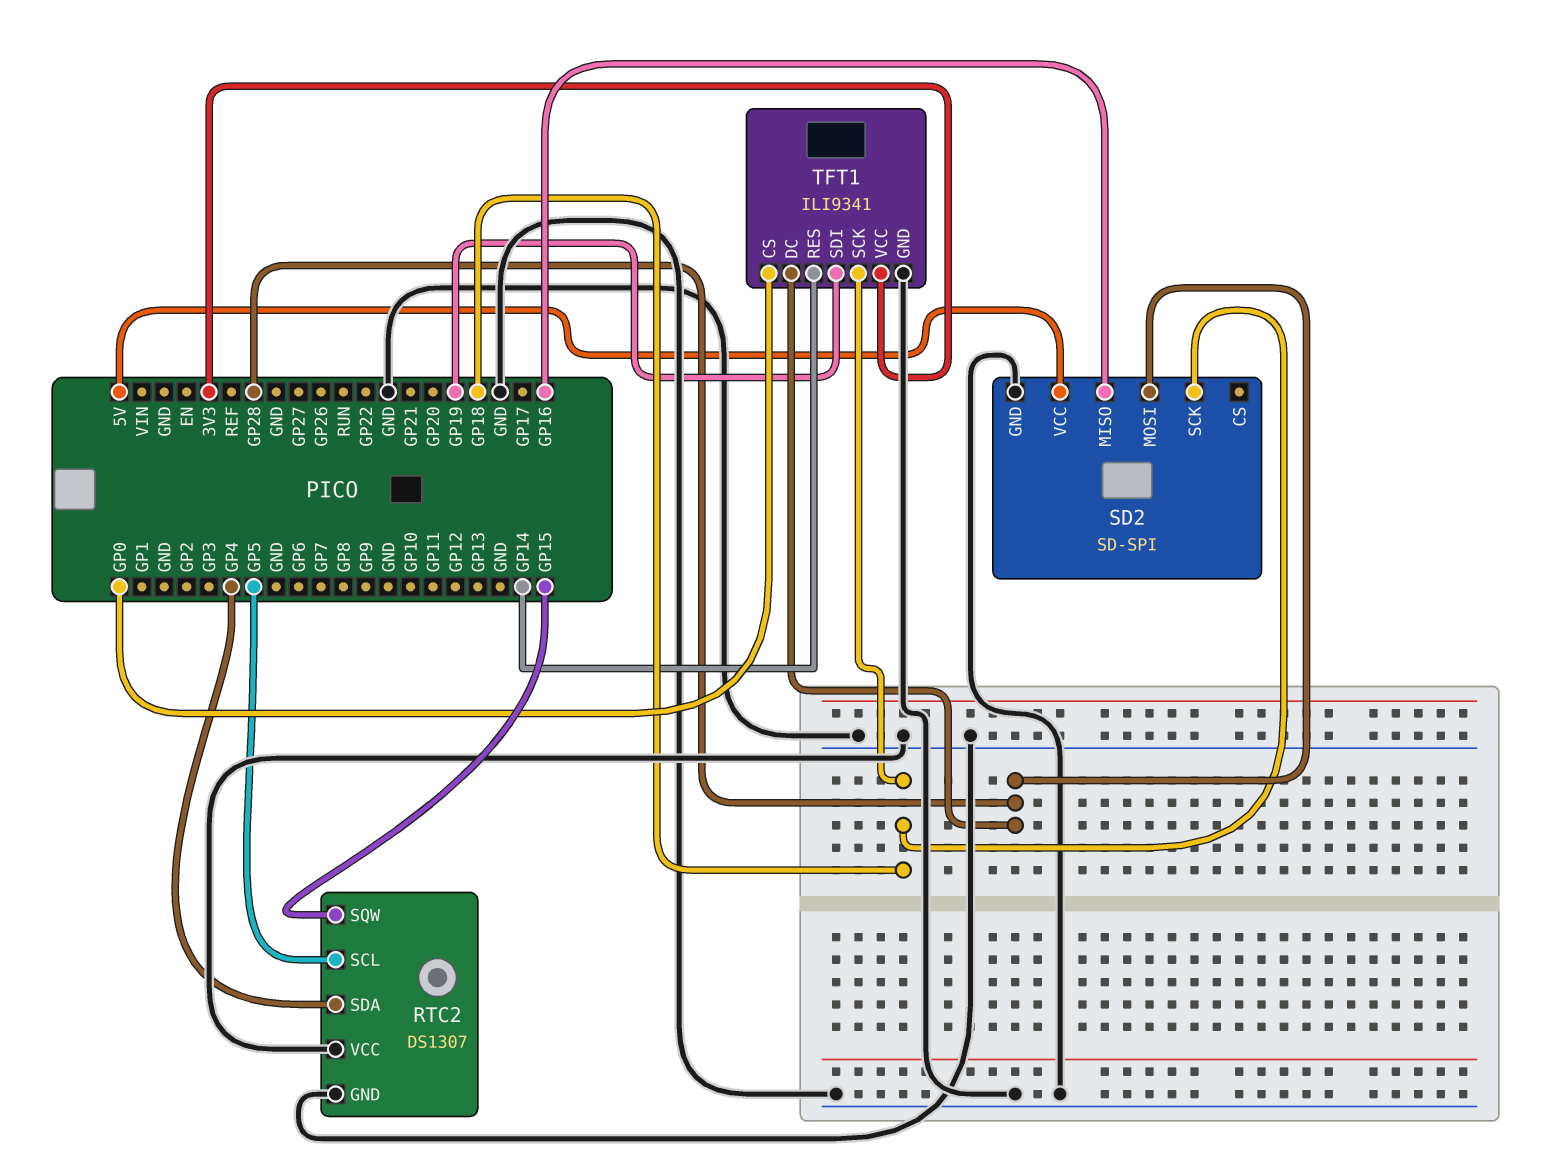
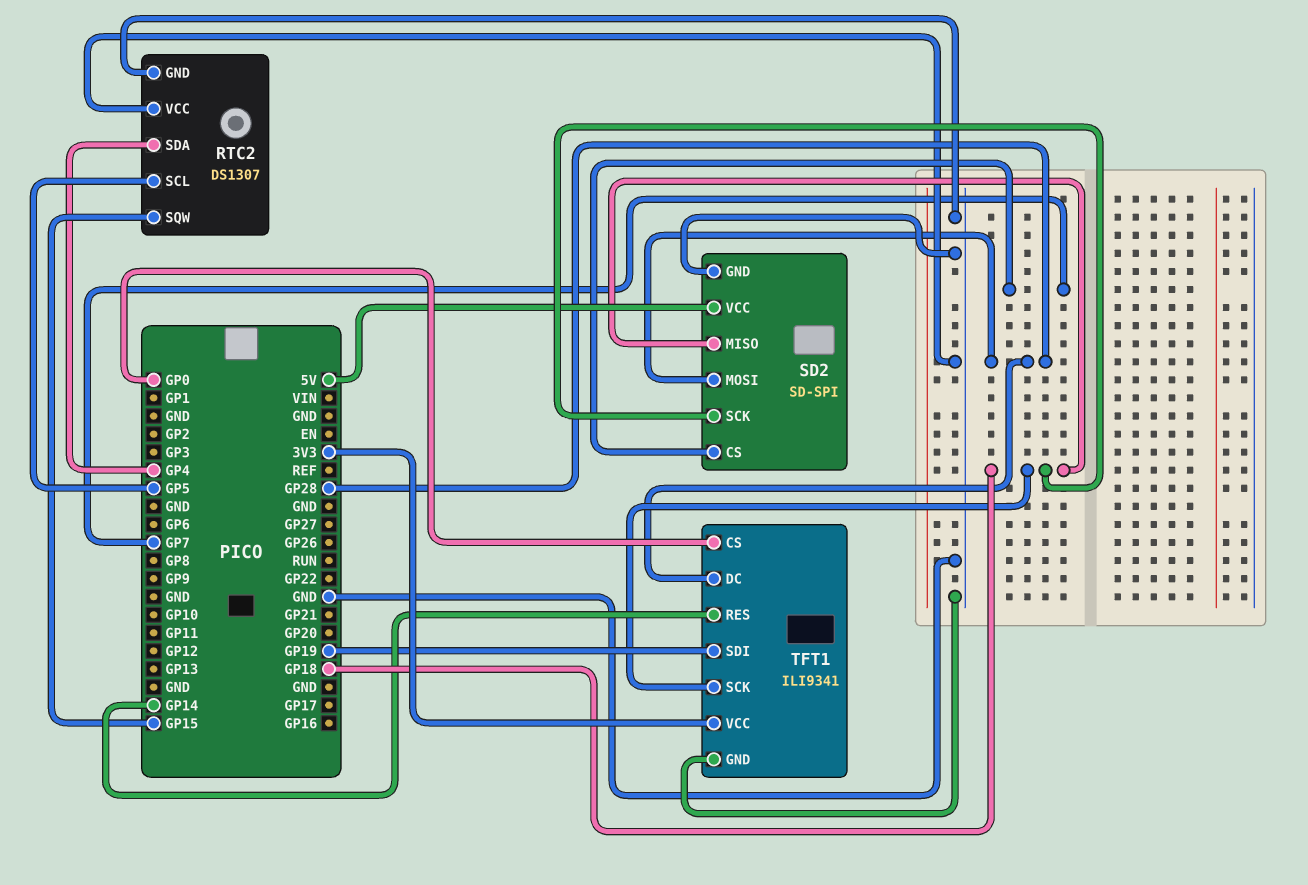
SD2 pin CS: none -> GP7
SD2 pin MISO: GP16 -> GP18

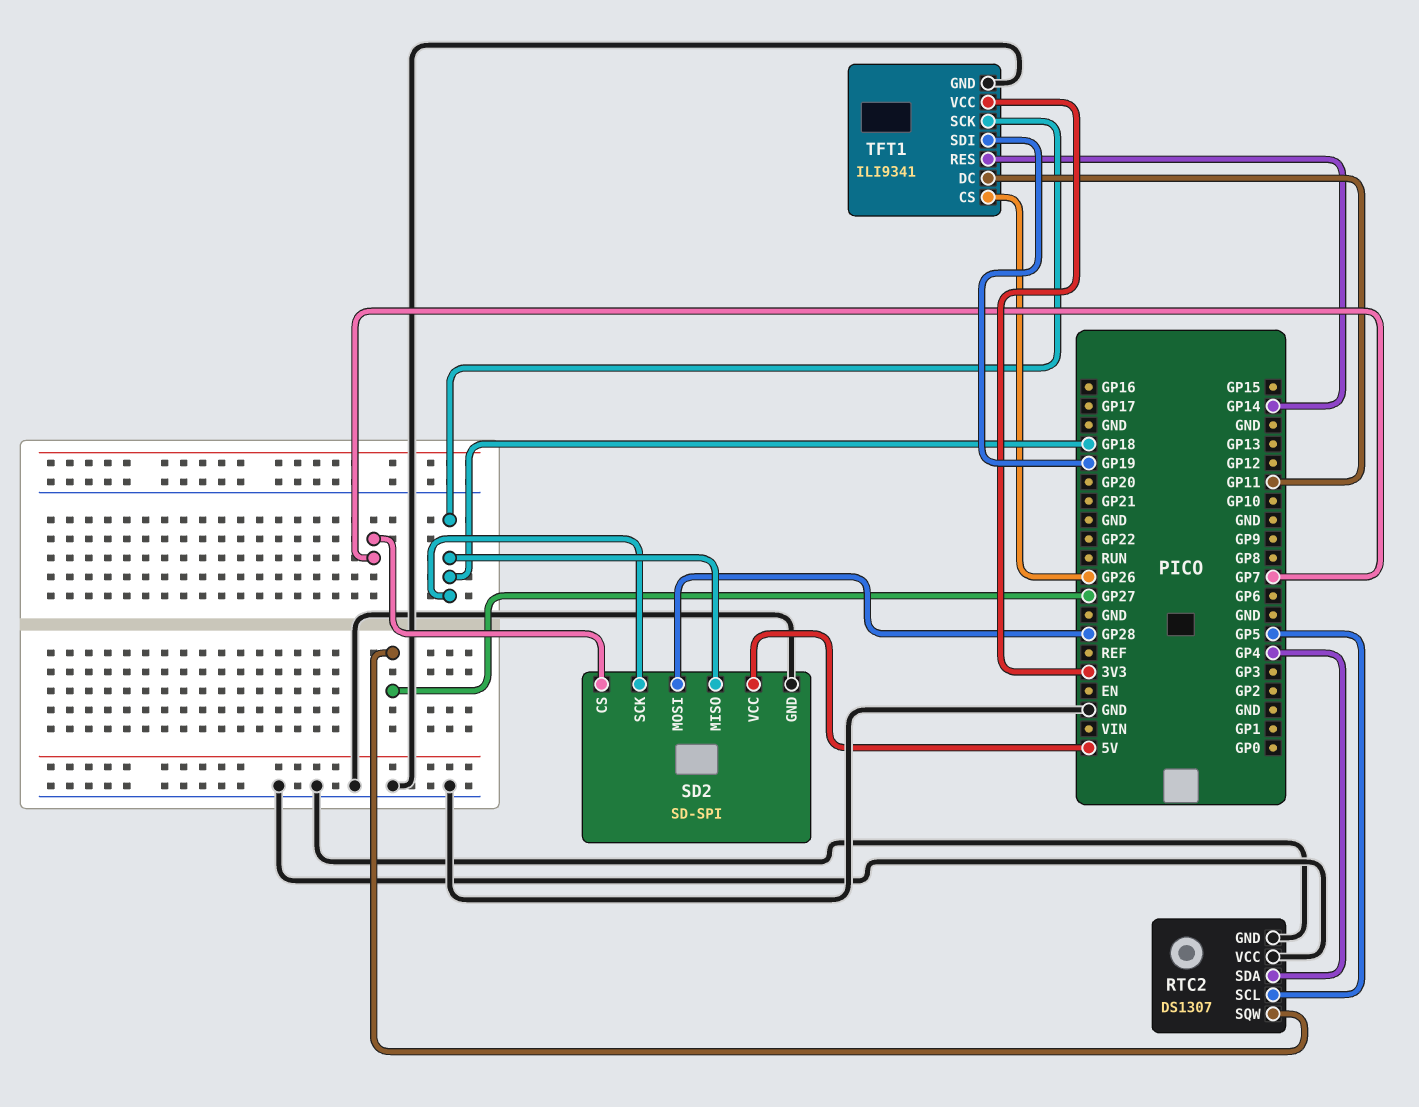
RTC2 pin SQW: GP15 -> GP27
TFT1 pin CS: GP0 -> GP26
TFT1 pin DC: GP28 -> GP11

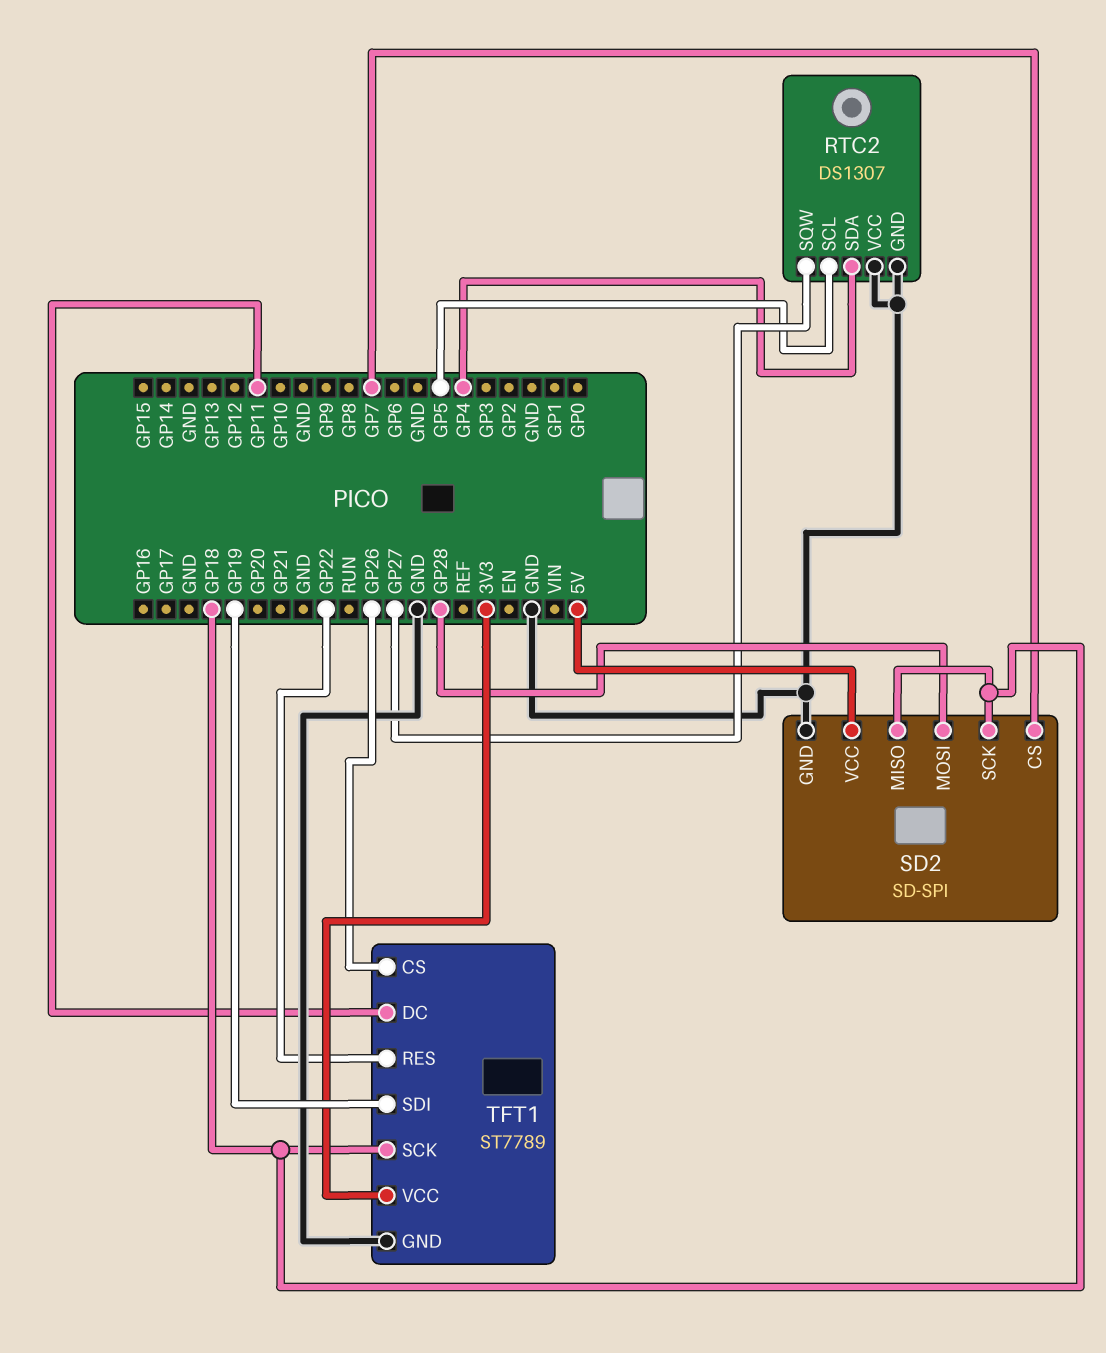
TFT1: ILI9341 -> ST7789
TFT1 pin RES: GP14 -> GP22

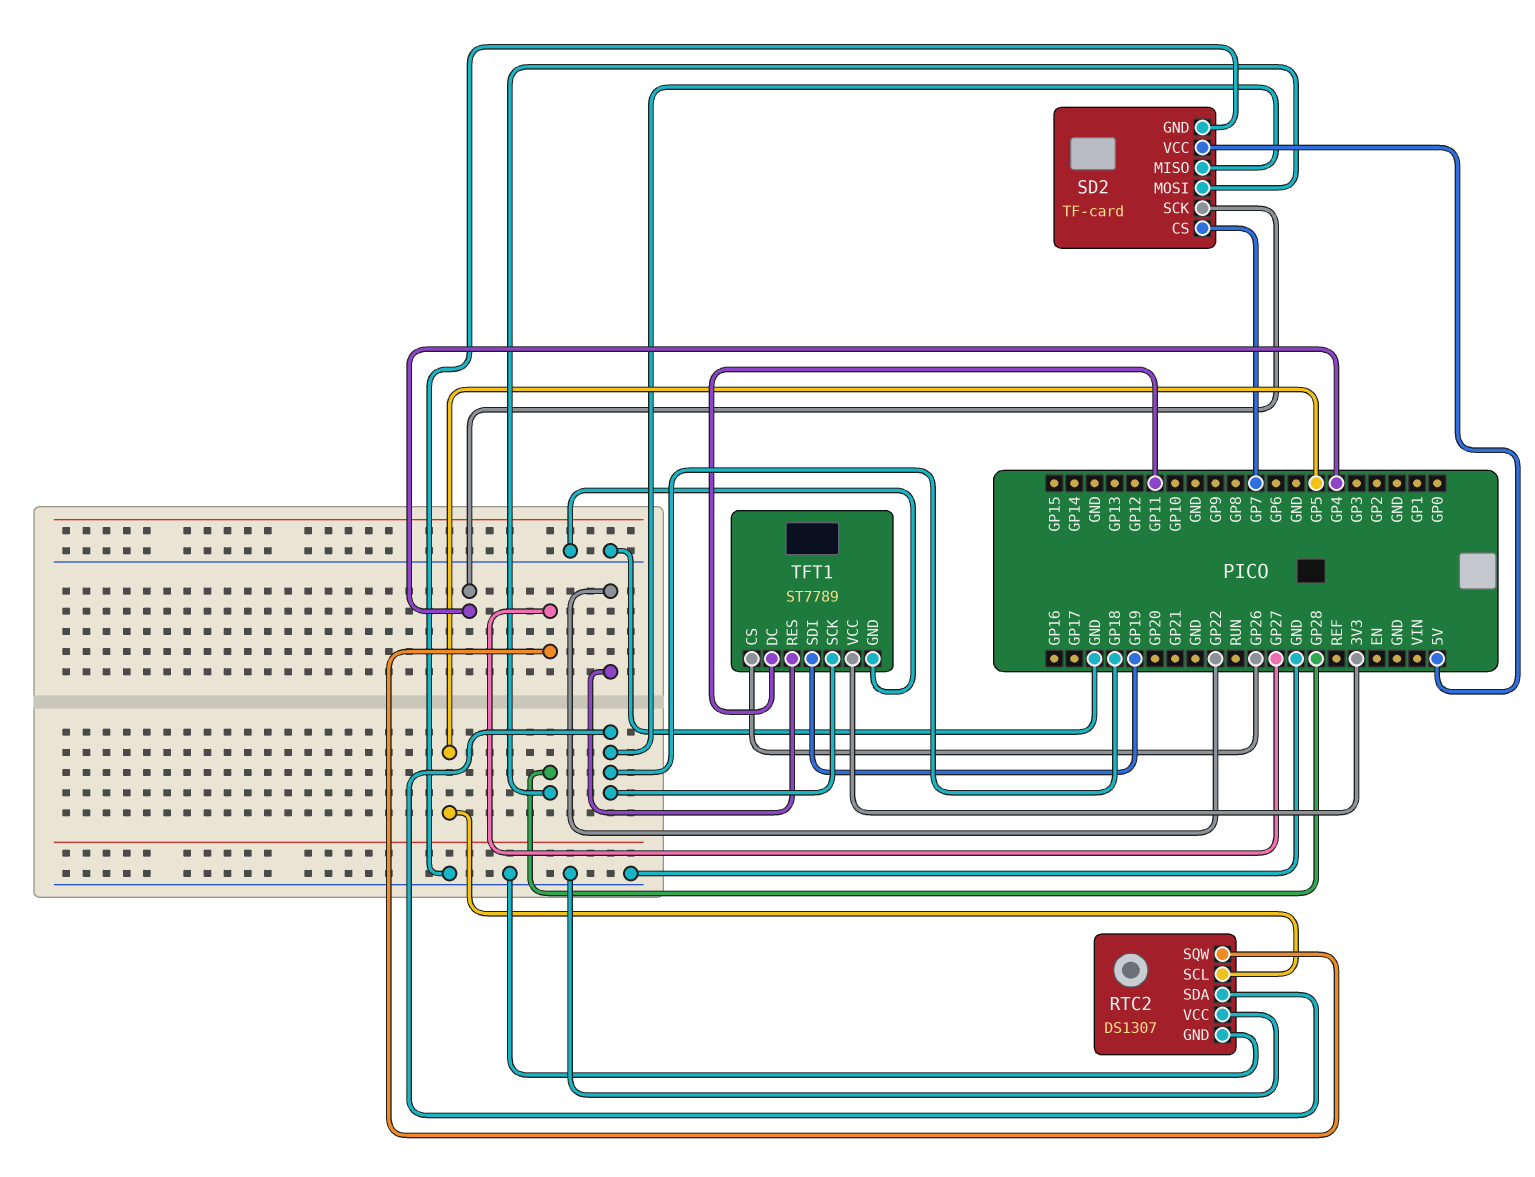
RTC2 pin SDA: GP4 -> GP18
SD2: SD-SPI -> TF-card
SD2 pin SCK: GP18 -> GP4

